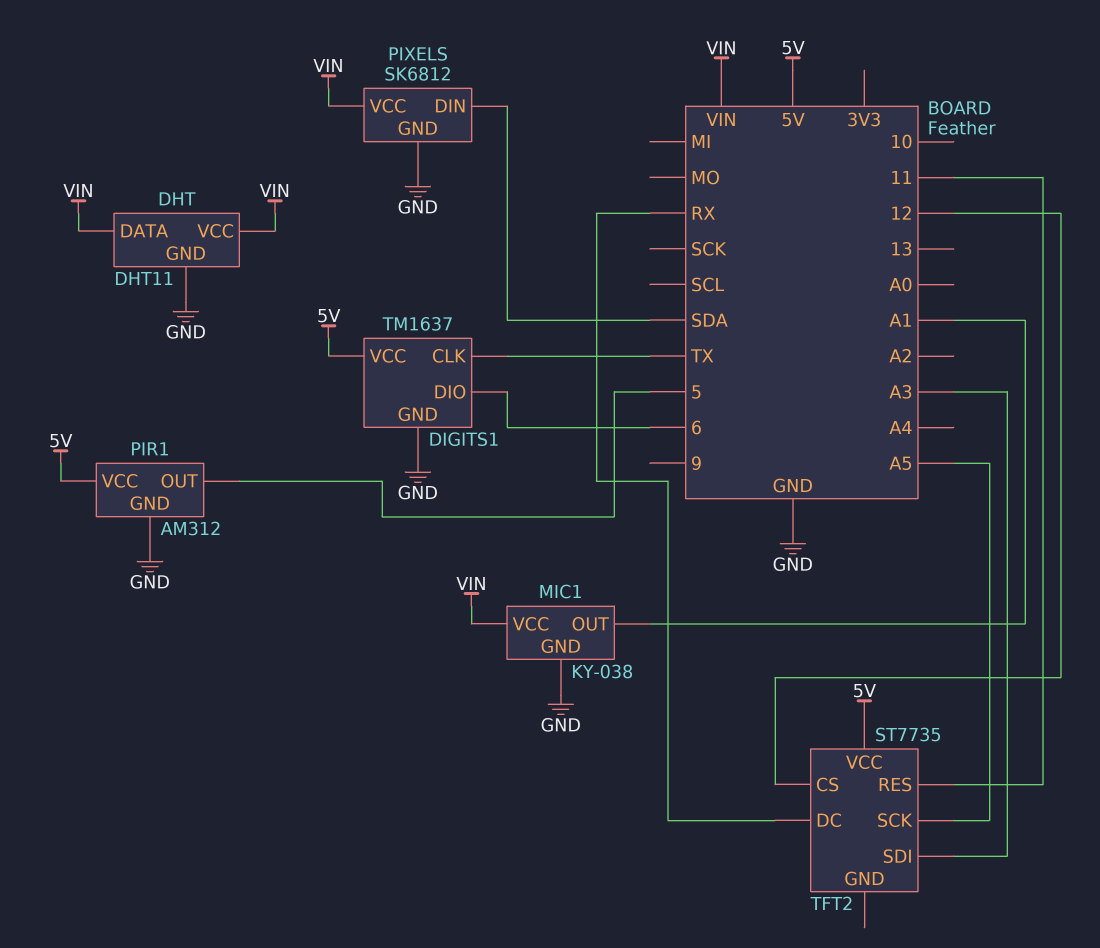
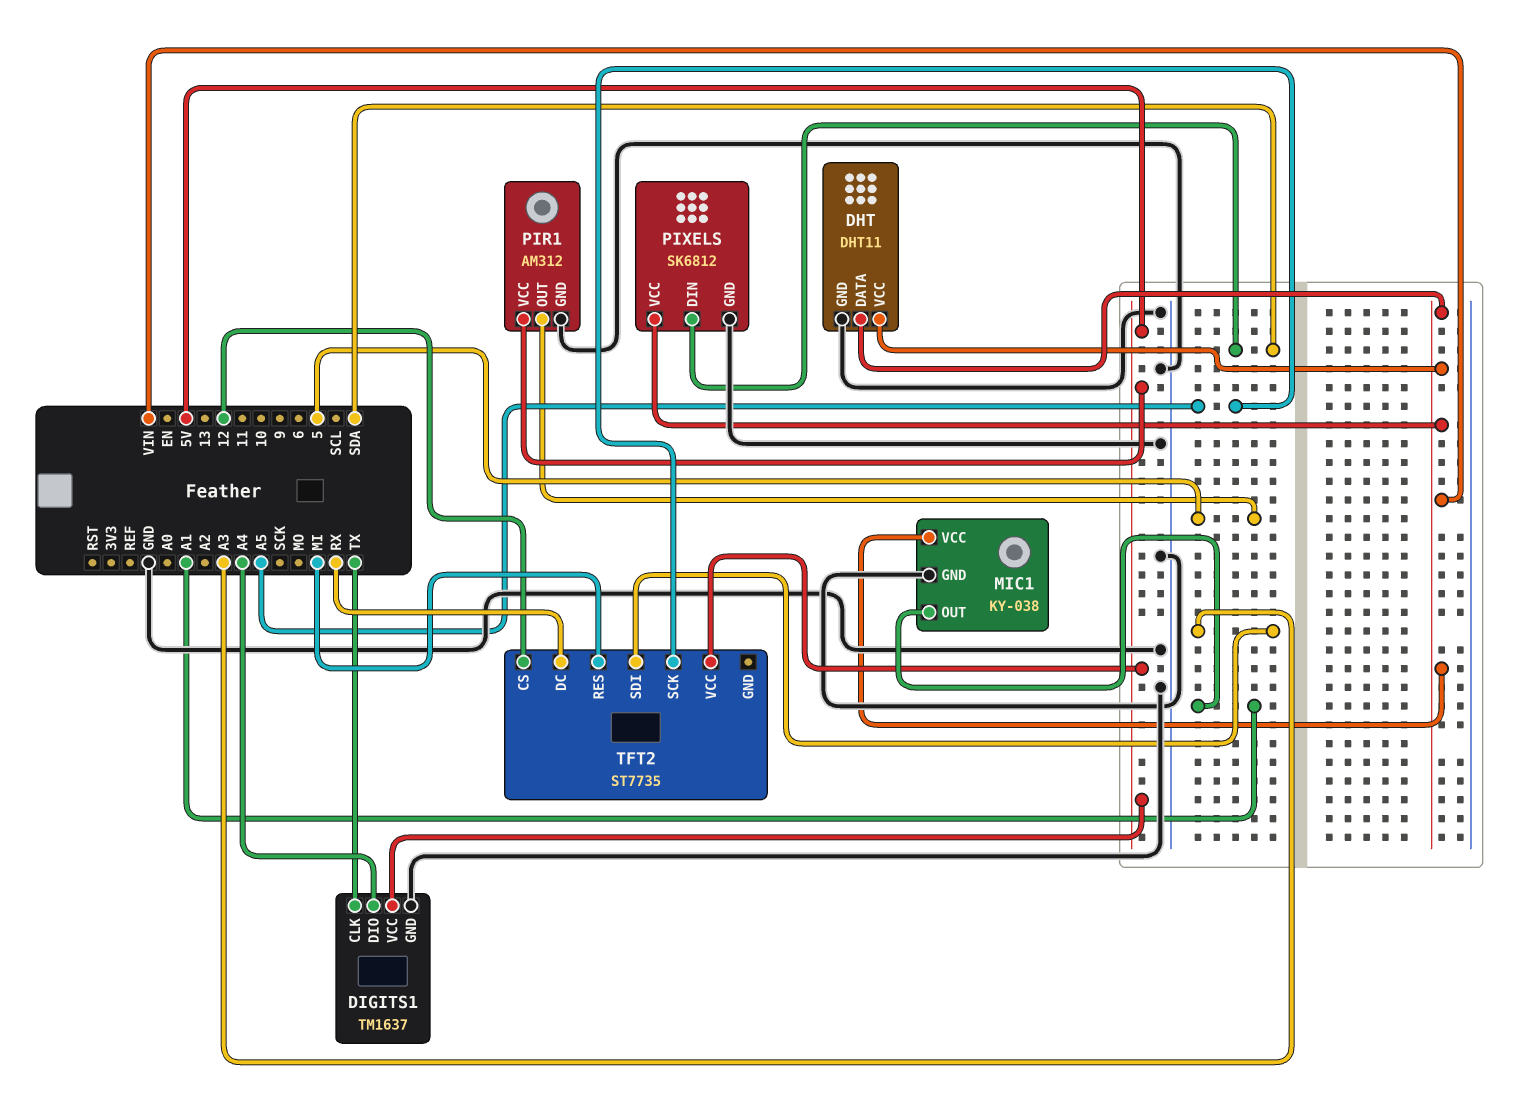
DIGITS1 pin DIO: 6 -> A4
TFT2 pin RES: 11 -> MI

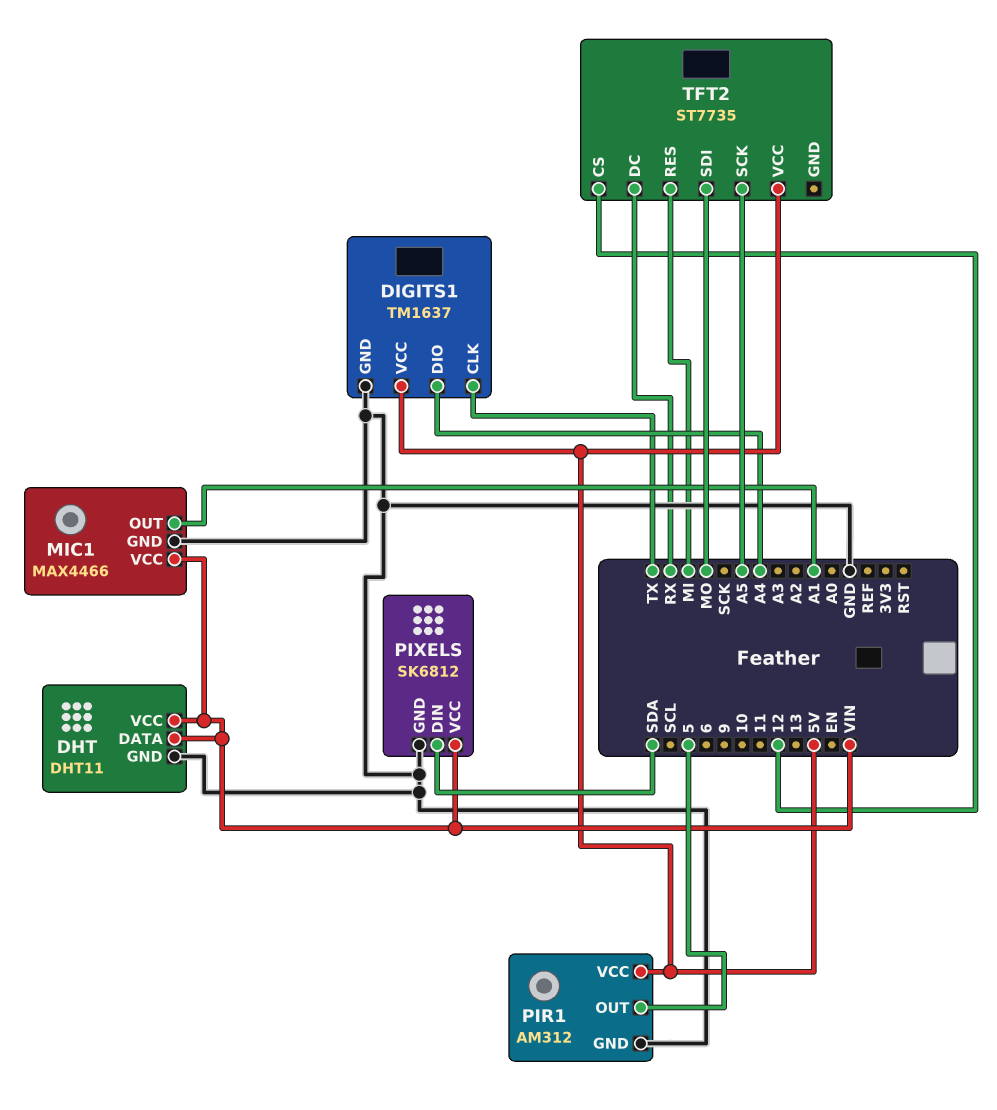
MIC1: KY-038 -> MAX4466
TFT2 pin SDI: A3 -> MO

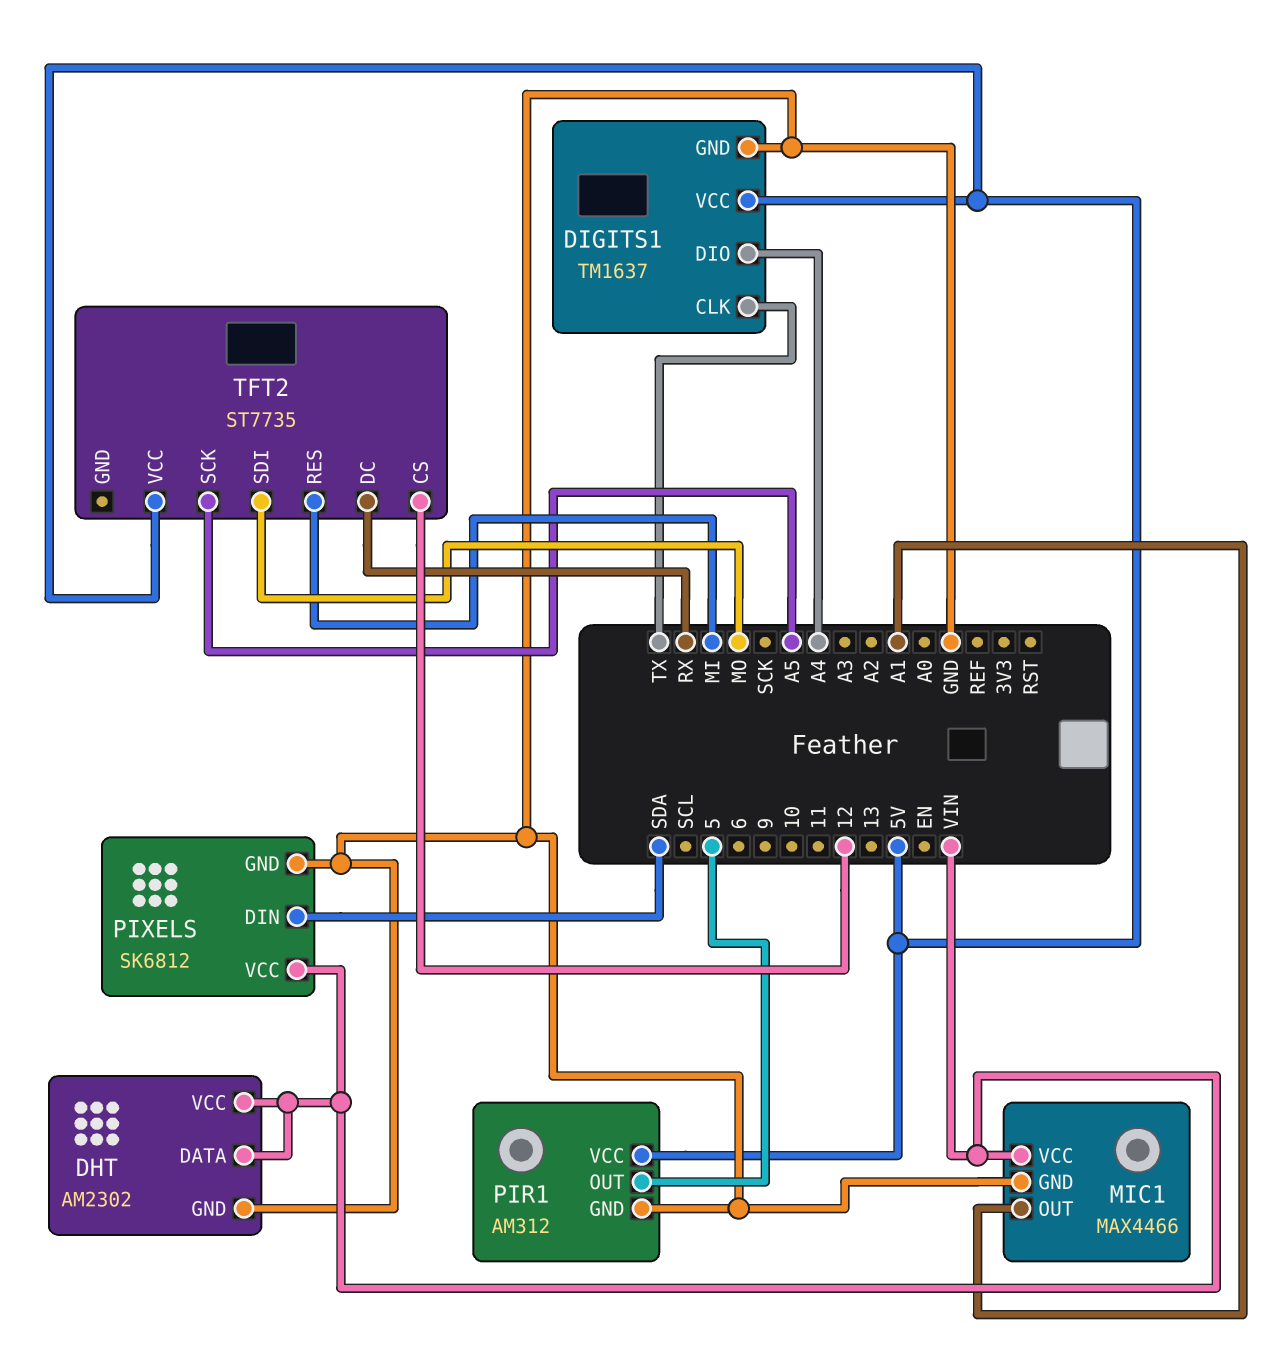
DHT: DHT11 -> AM2302

